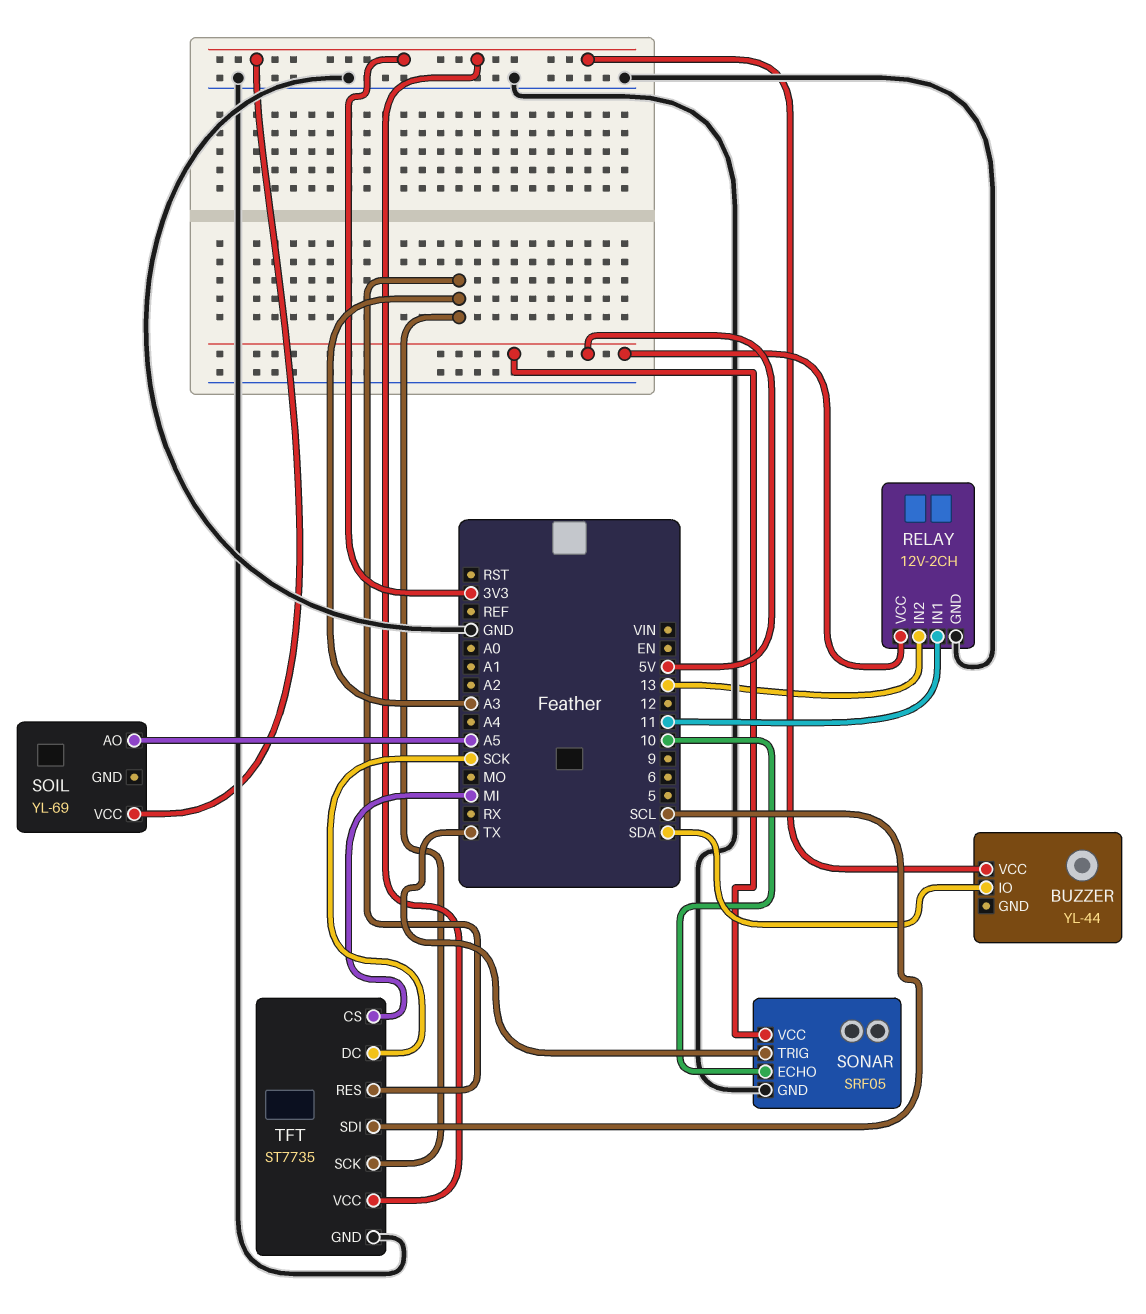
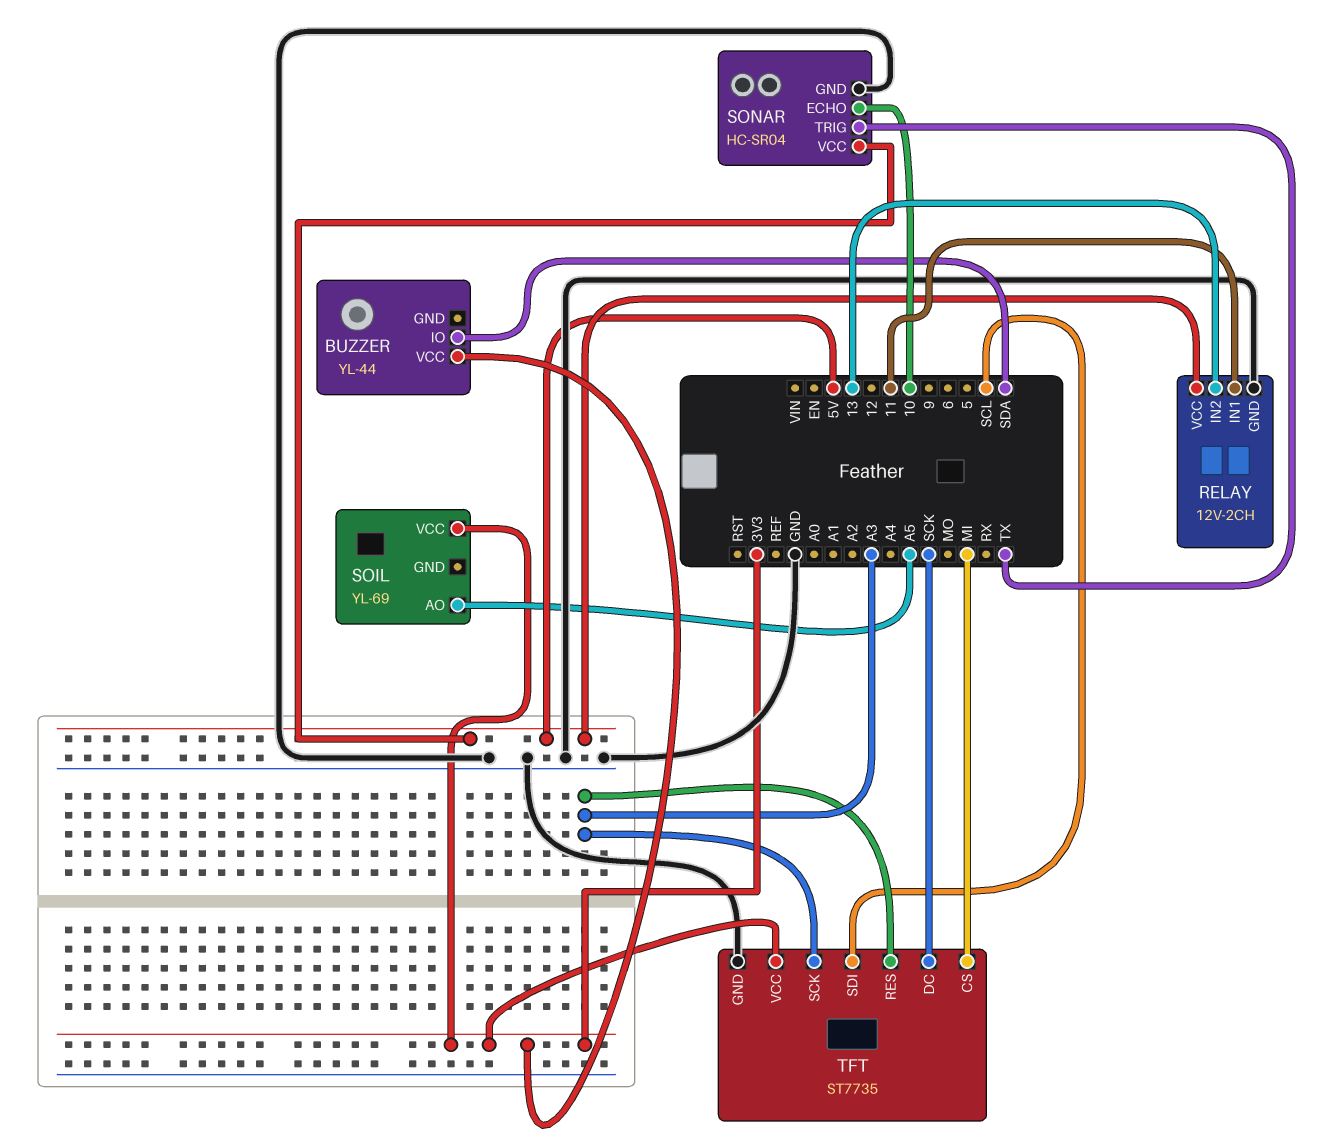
SONAR: SRF05 -> HC-SR04

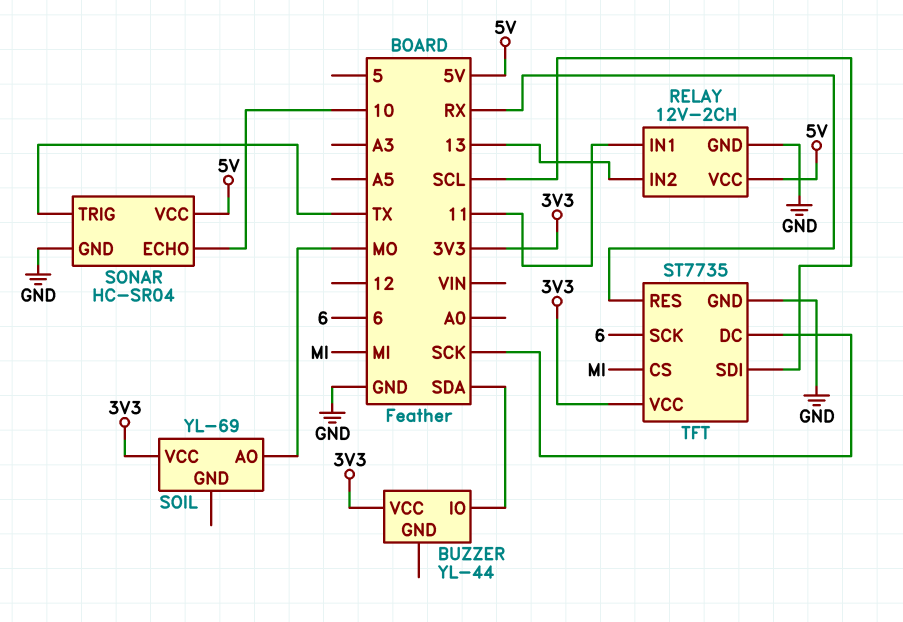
SOIL pin AO: A5 -> MO
TFT pin RES: A3 -> RX
TFT pin SCK: A3 -> 6

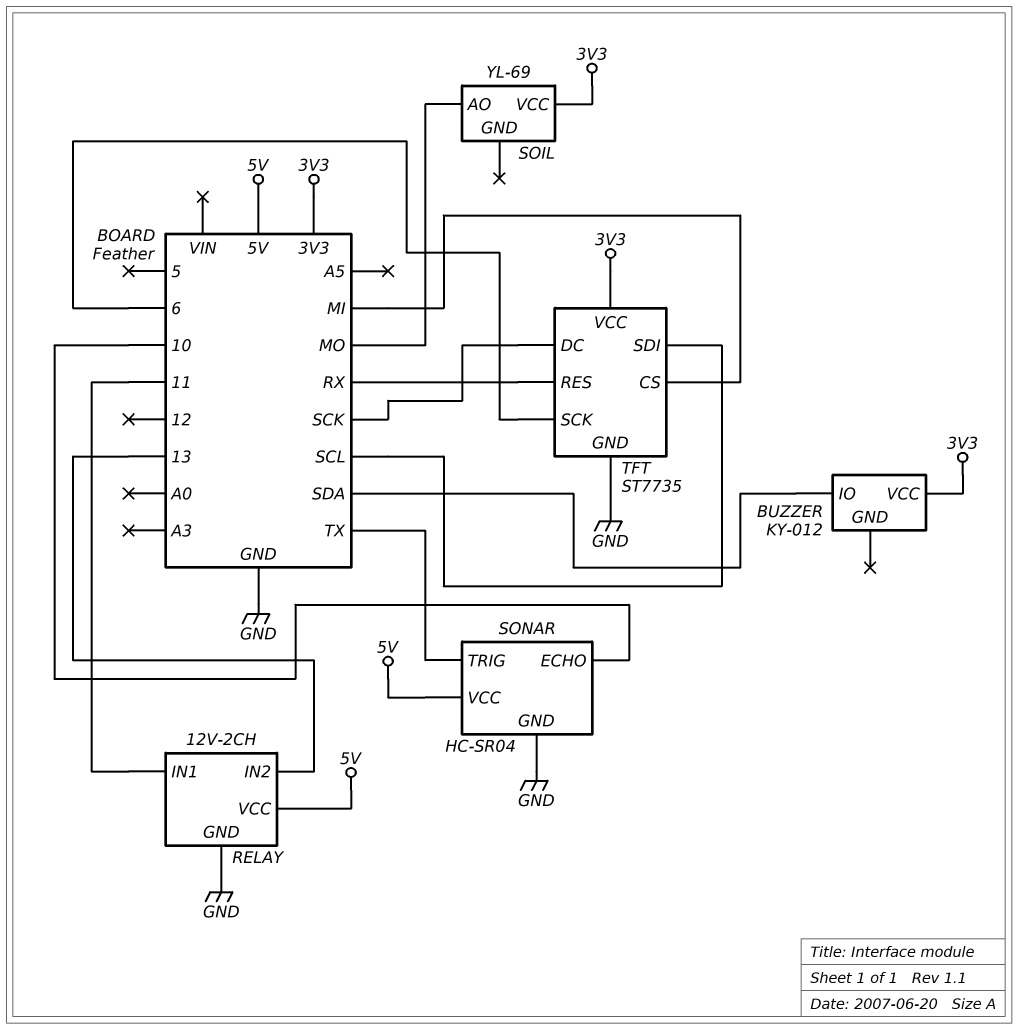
BUZZER: YL-44 -> KY-012

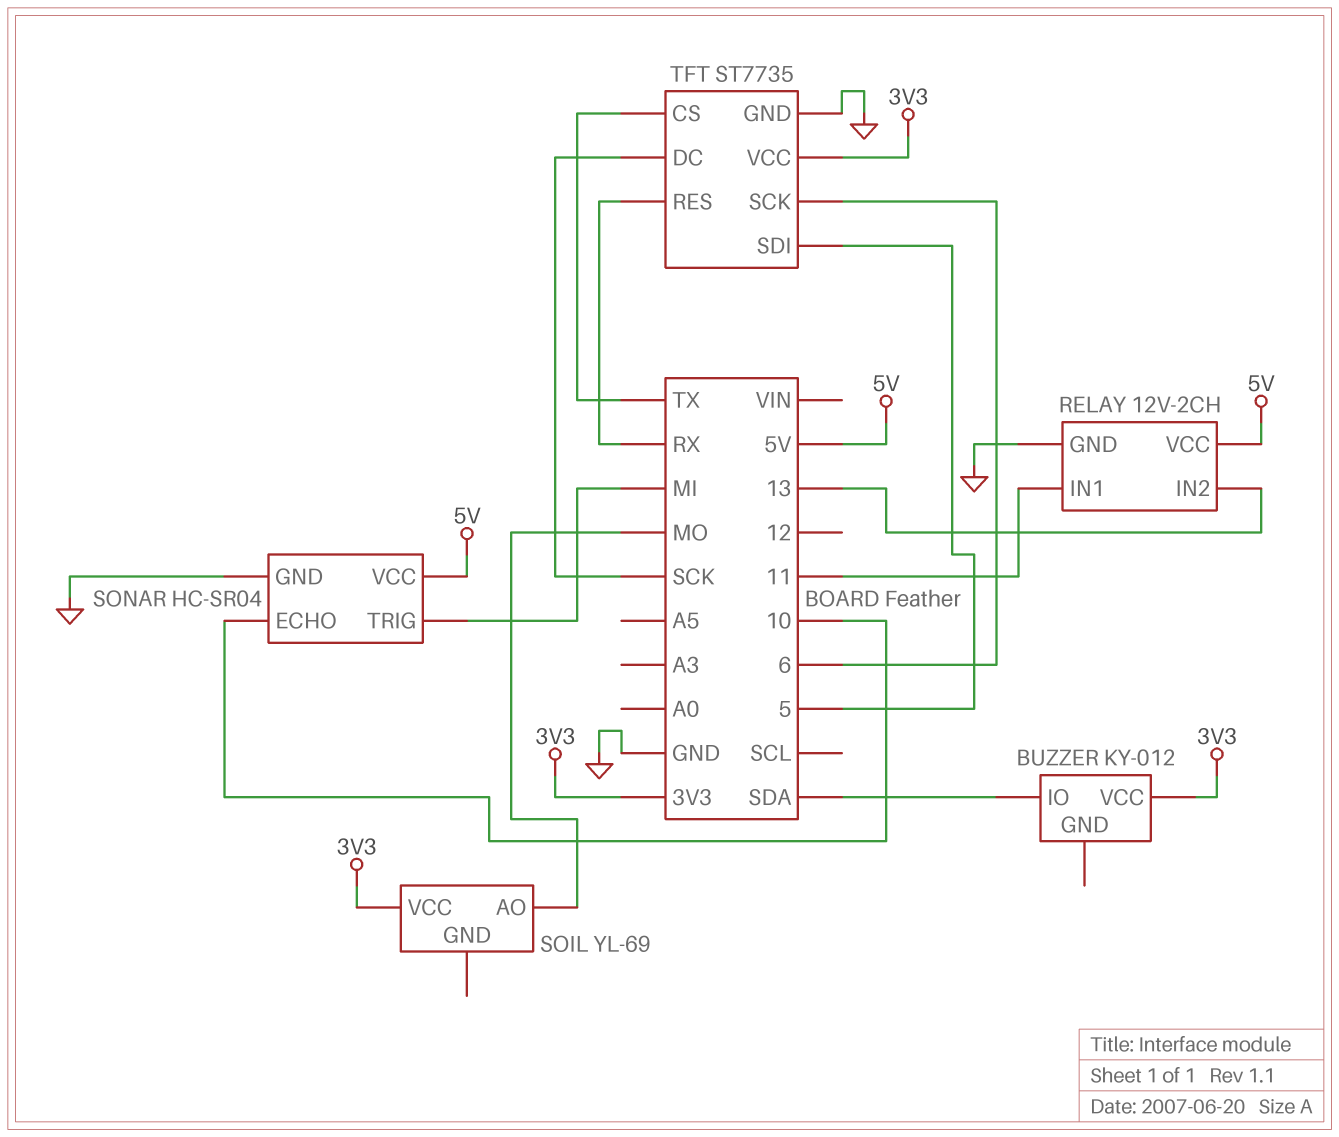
SONAR pin TRIG: TX -> MI
TFT pin CS: MI -> TX
TFT pin SDI: SCL -> 5

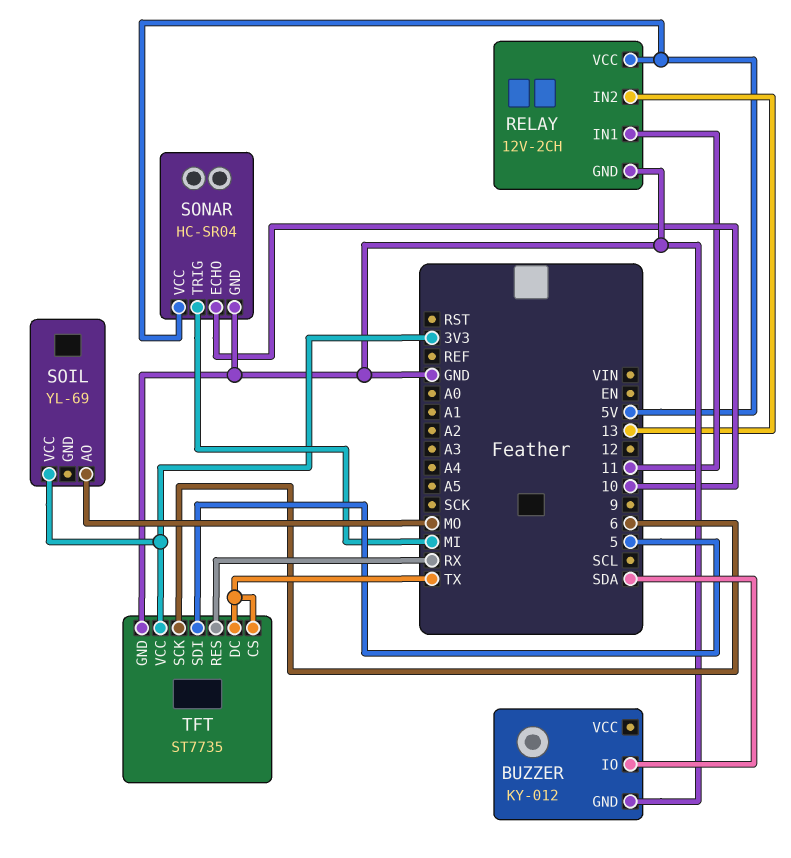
BUZZER pin GND: none -> GND
BUZZER pin VCC: 3V3 -> none
TFT pin DC: SCK -> TX

